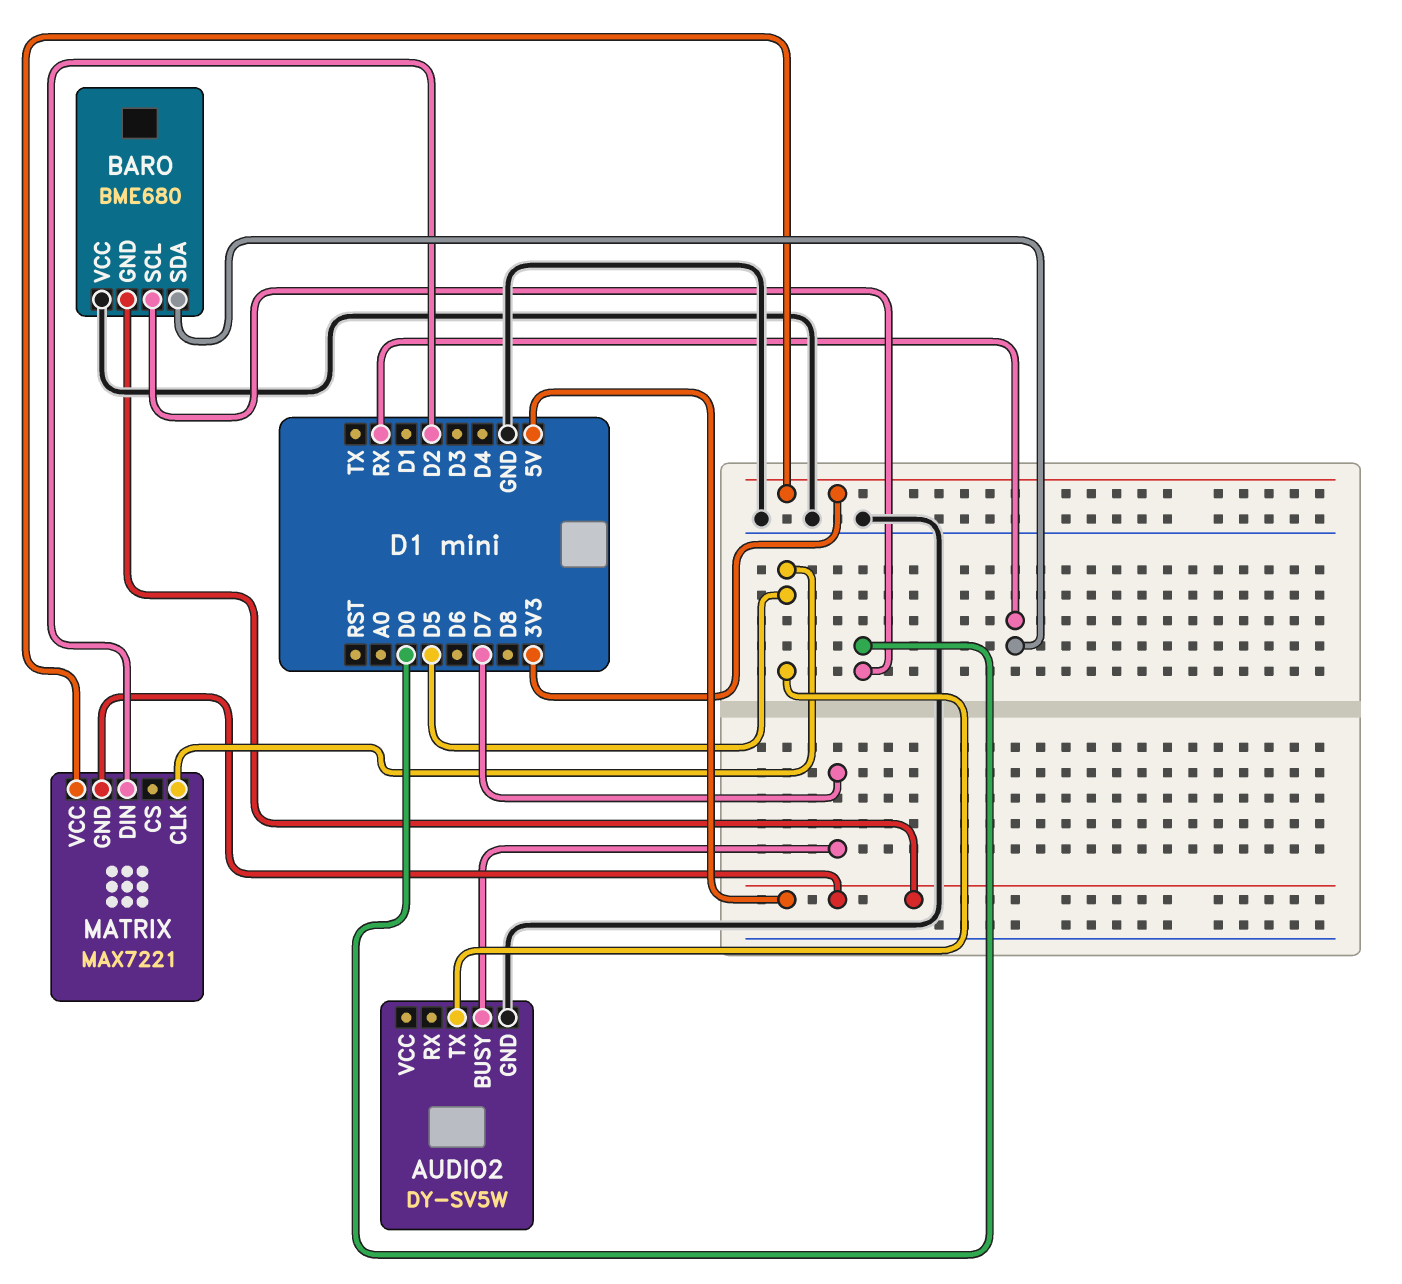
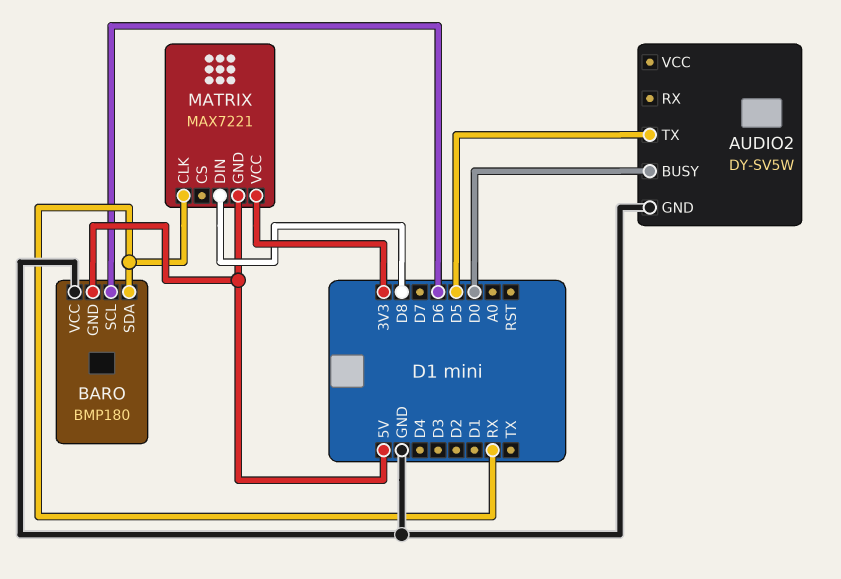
AUDIO2 pin BUSY: D7 -> D0
BARO: BME680 -> BMP180
BARO pin SCL: D0 -> D6
MATRIX pin CLK: D5 -> RX
MATRIX pin DIN: D2 -> D8

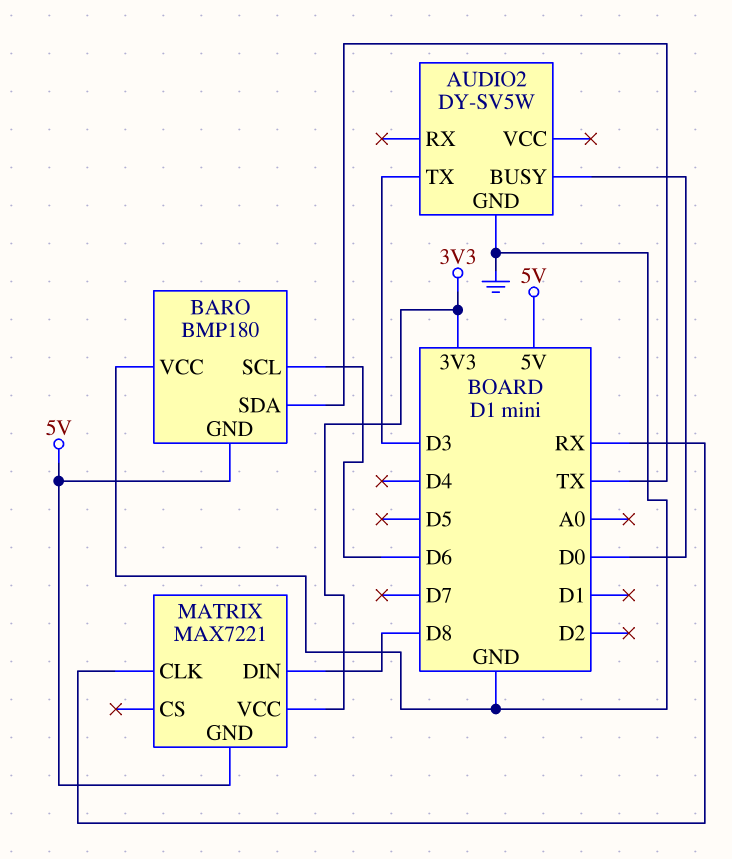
AUDIO2 pin TX: D5 -> D3
BARO pin SDA: RX -> TX

